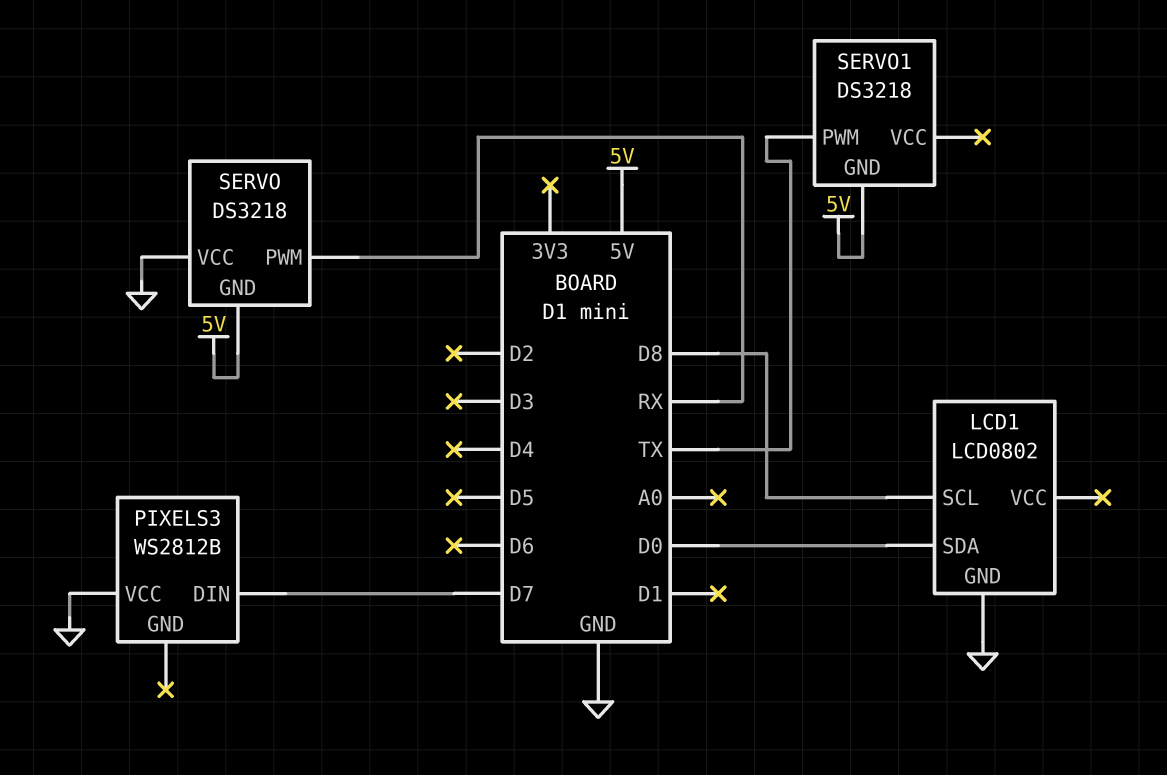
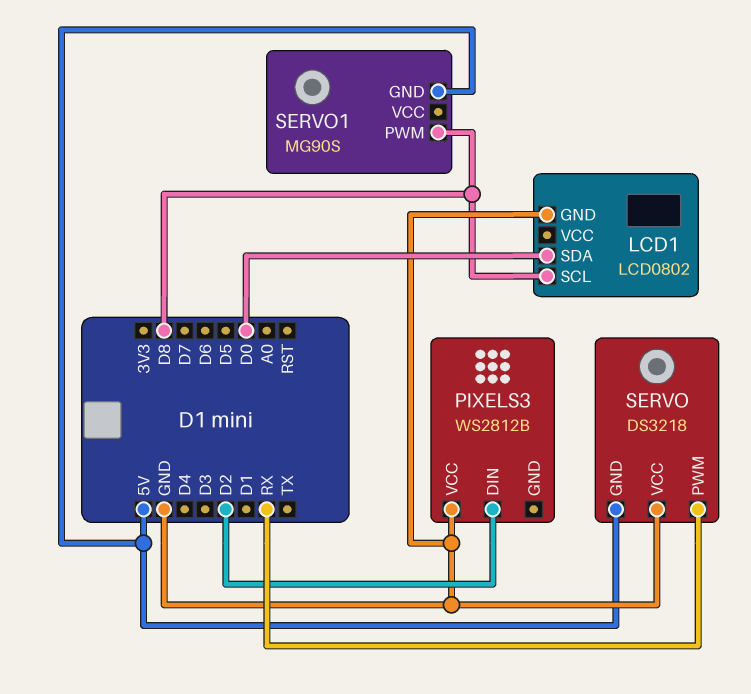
PIXELS3 pin DIN: D7 -> D2
SERVO1: DS3218 -> MG90S
SERVO1 pin PWM: TX -> D8

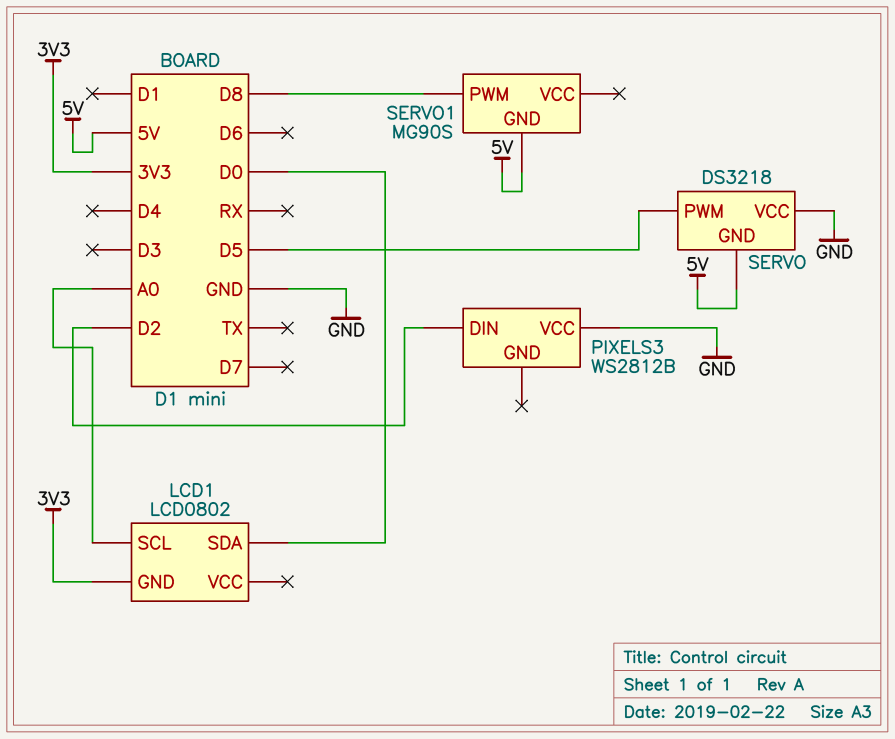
LCD1 pin GND: GND -> 3V3
LCD1 pin SCL: D8 -> A0
SERVO pin PWM: RX -> D5

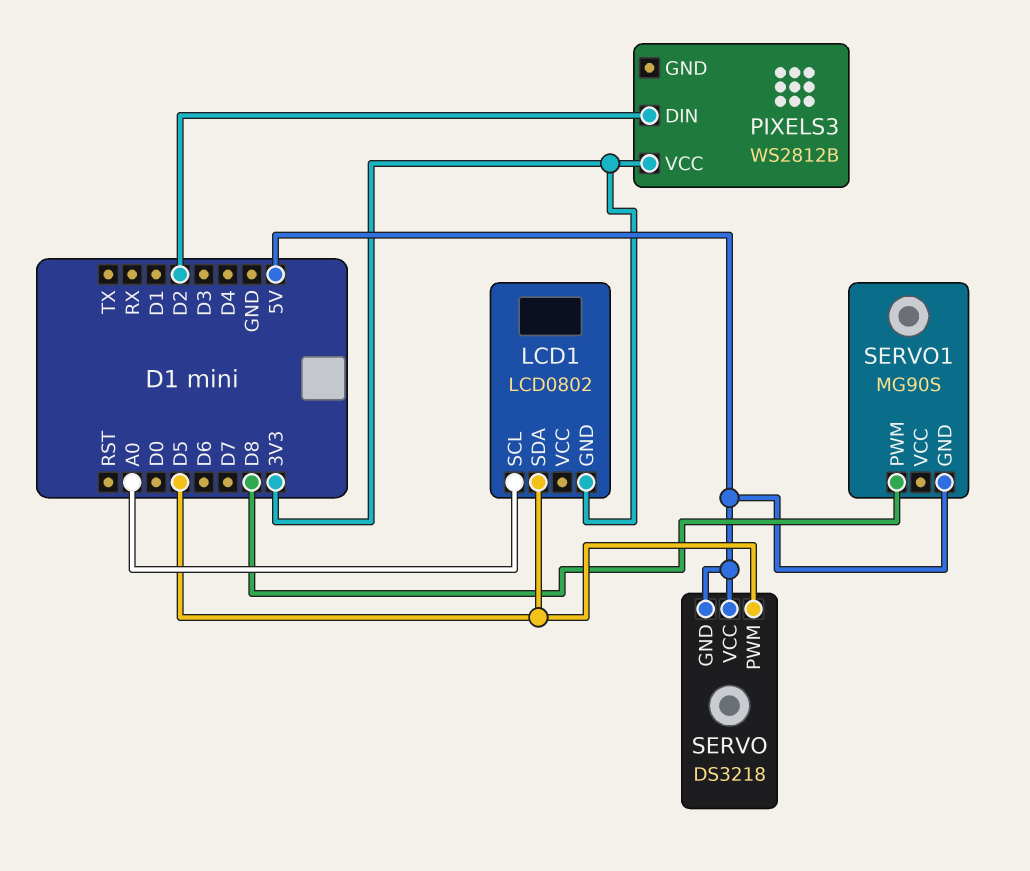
LCD1 pin SDA: D0 -> D5
PIXELS3 pin VCC: GND -> 3V3
SERVO pin VCC: GND -> 5V

